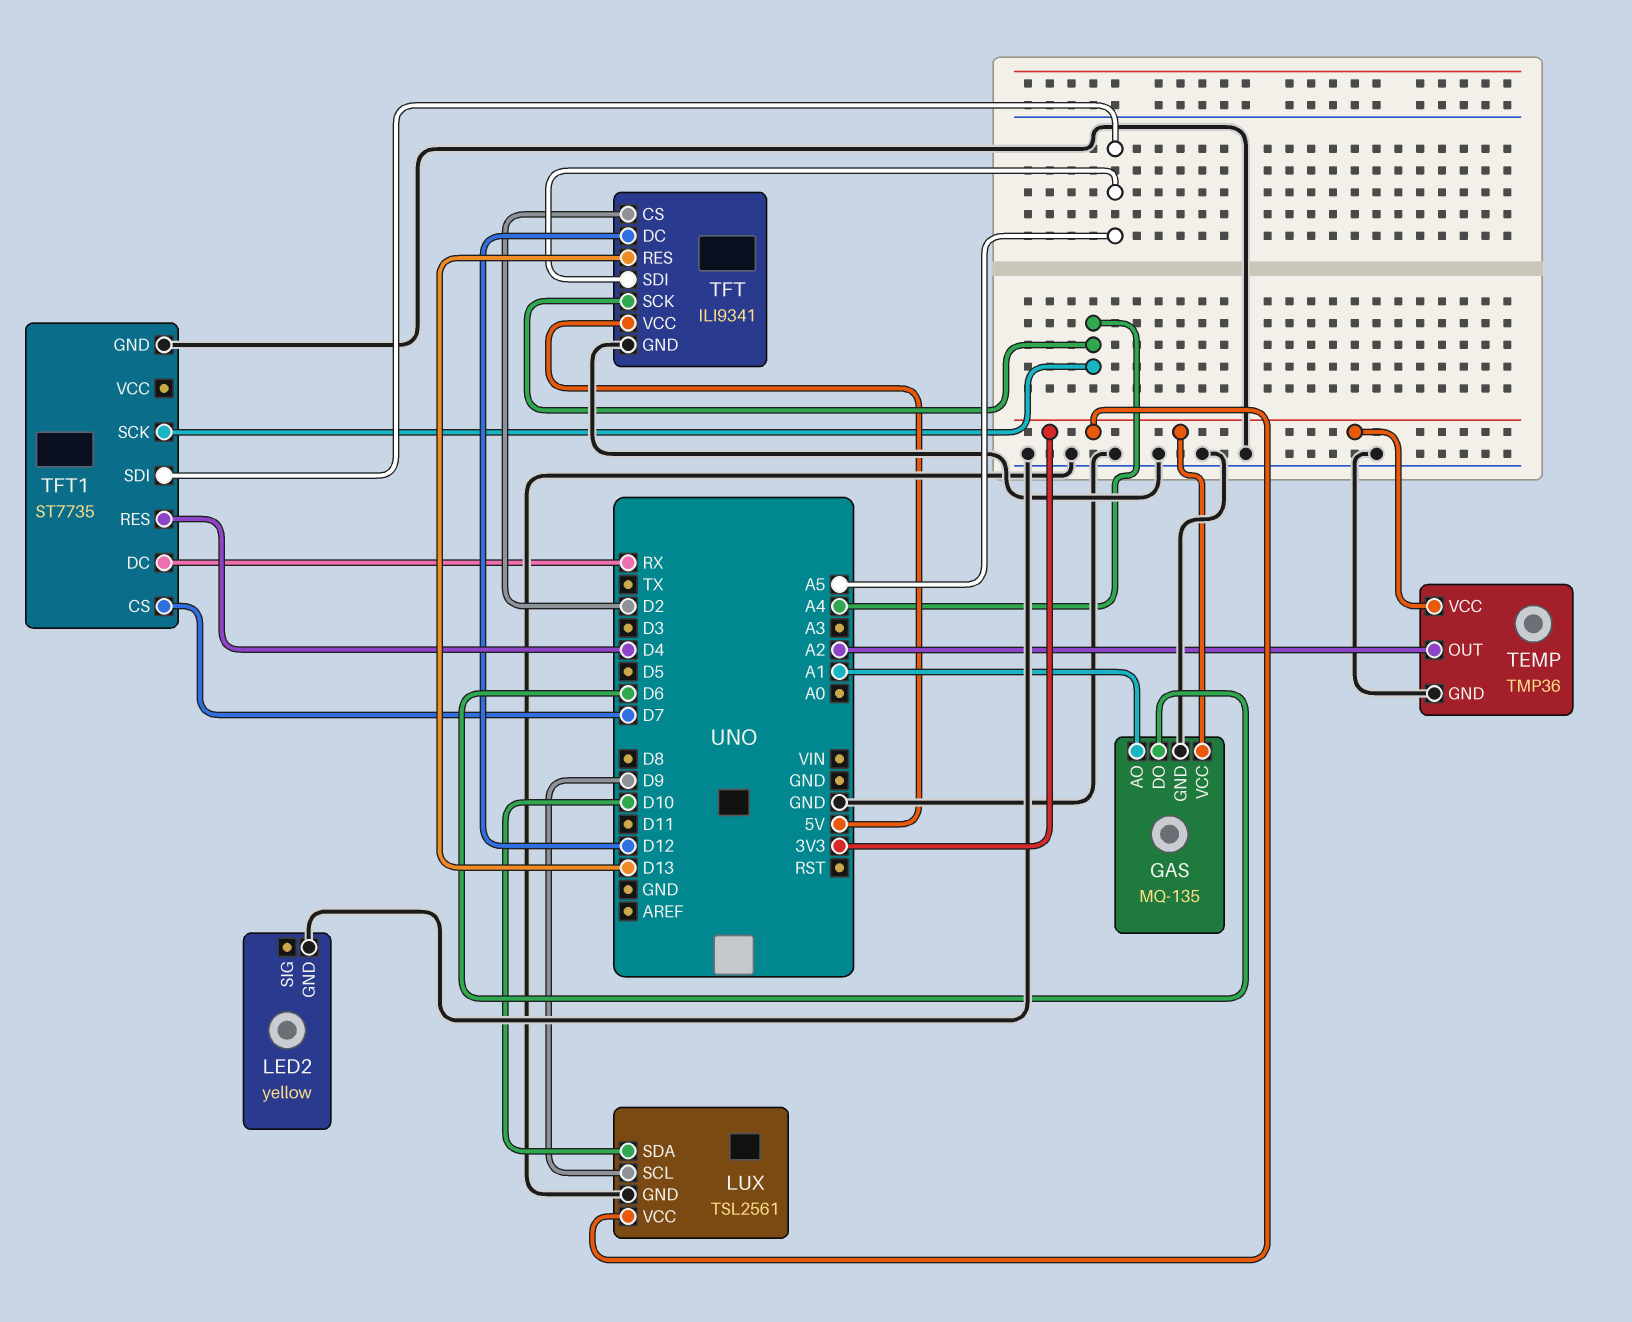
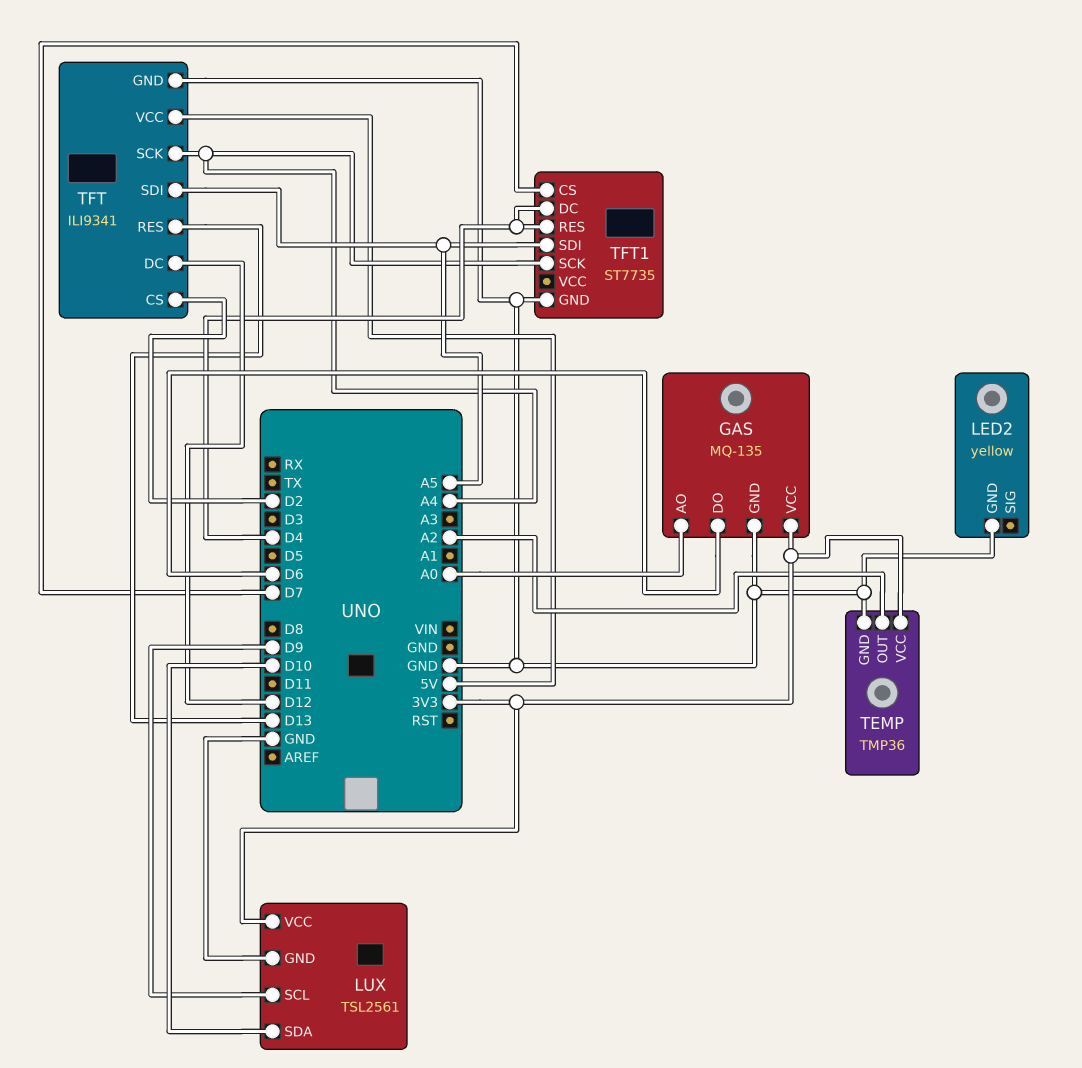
GAS pin AO: A1 -> A0
TFT1 pin DC: RX -> D4

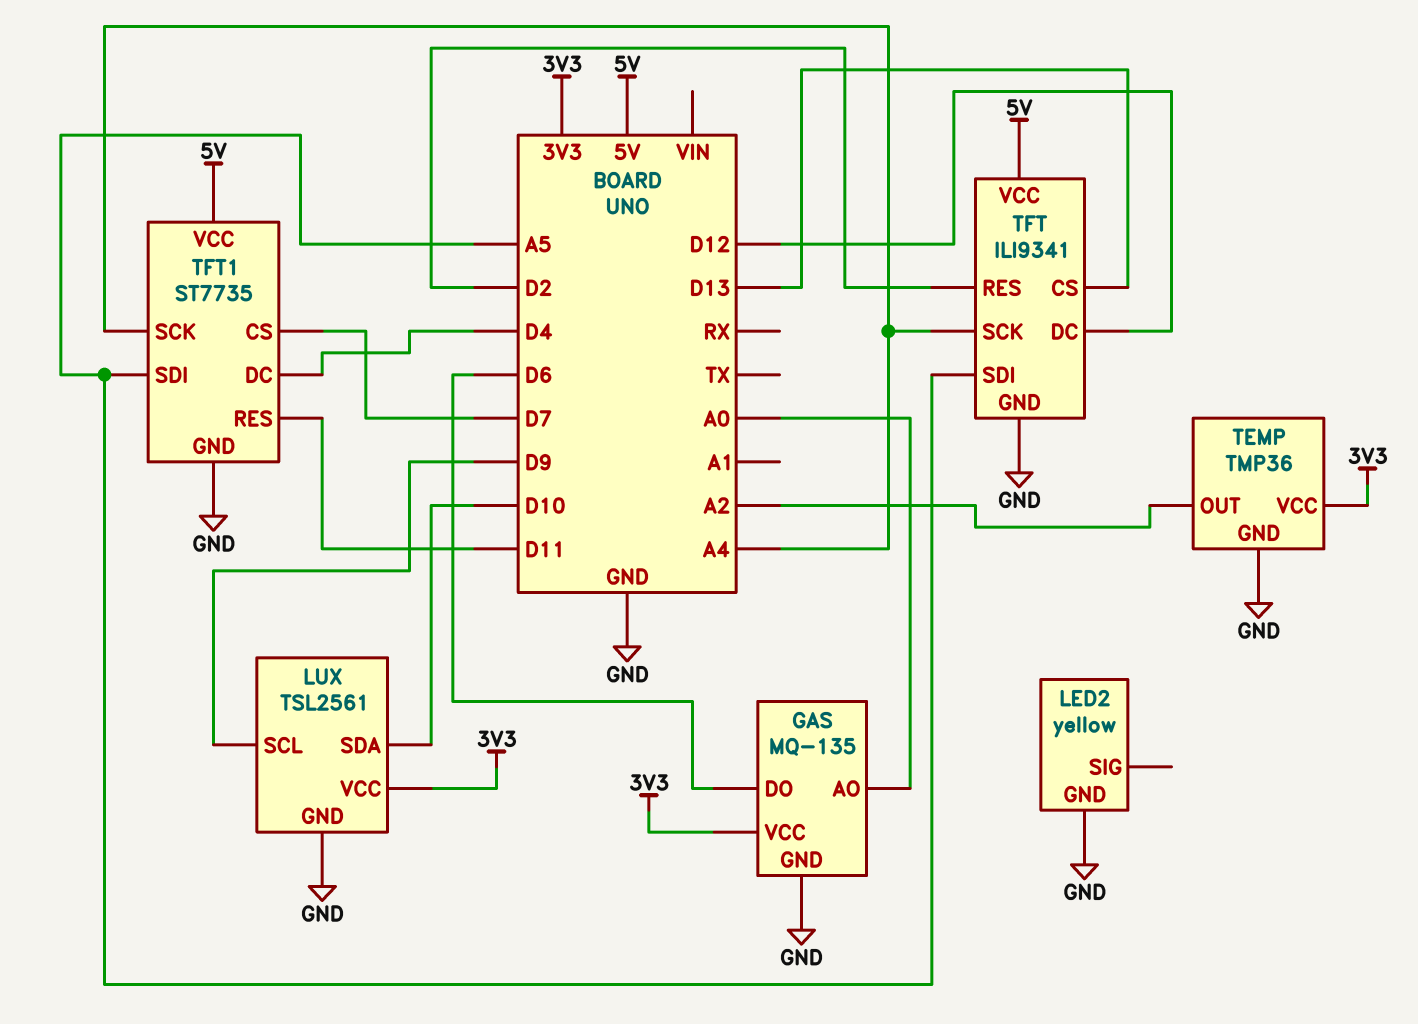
TFT pin CS: D2 -> D13
TFT pin RES: D13 -> D2
TFT1 pin RES: D4 -> D11
TFT1 pin VCC: none -> 5V

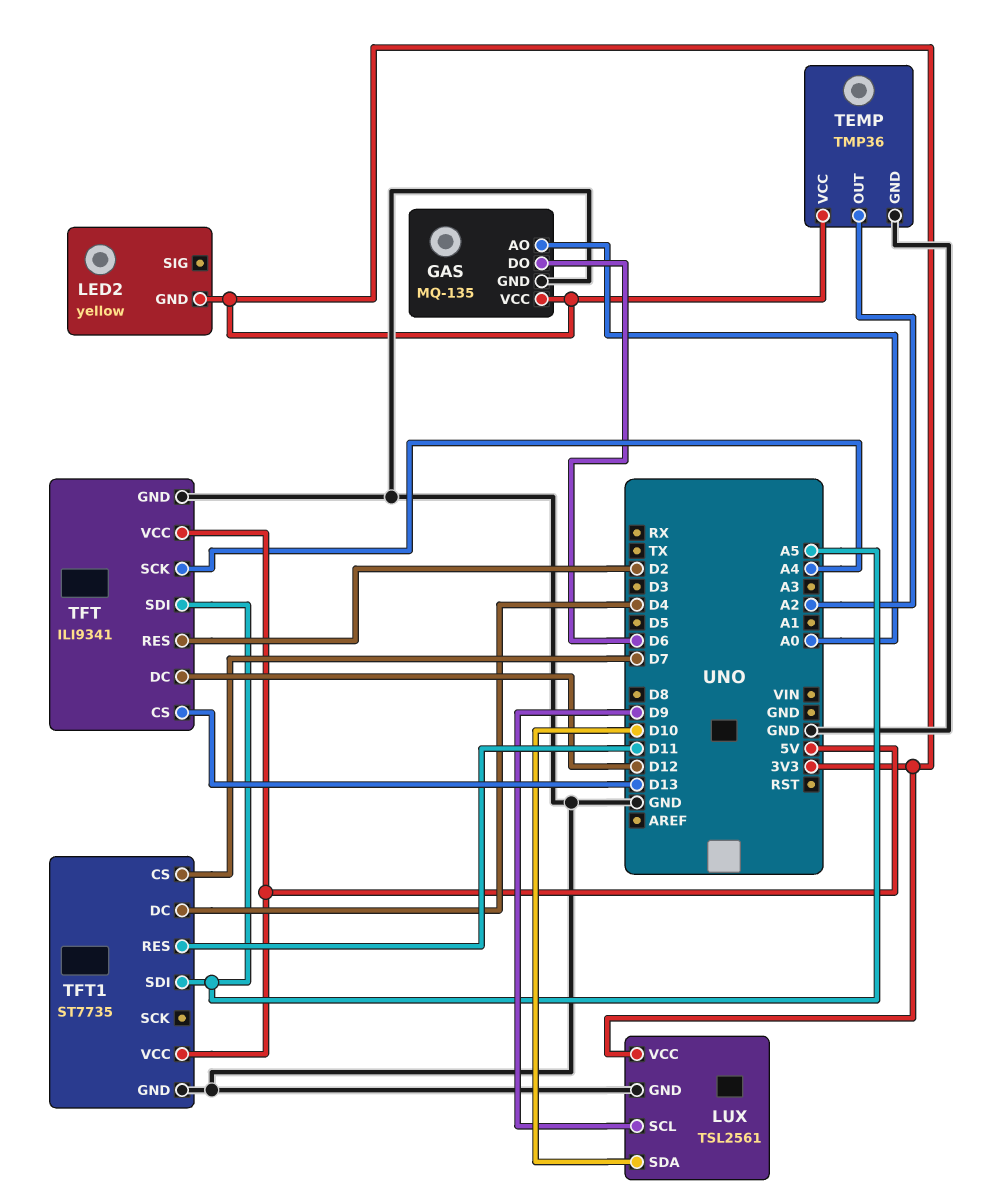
LED2 pin GND: GND -> 3V3
TFT1 pin SCK: A4 -> none

